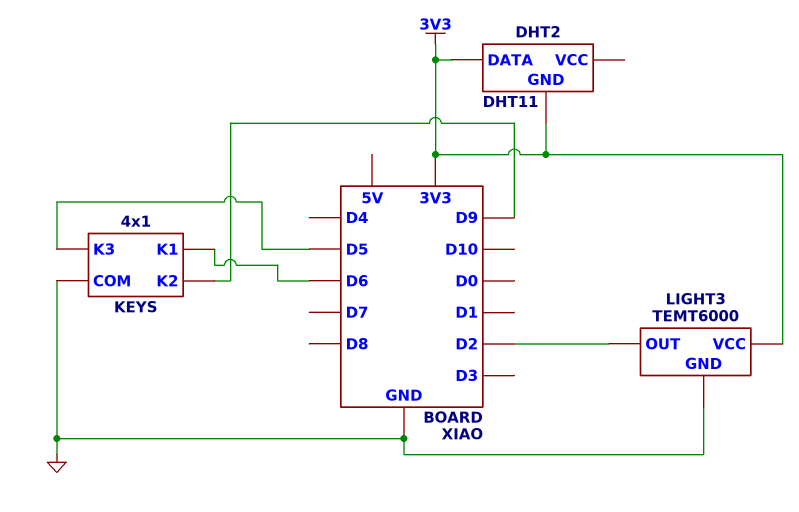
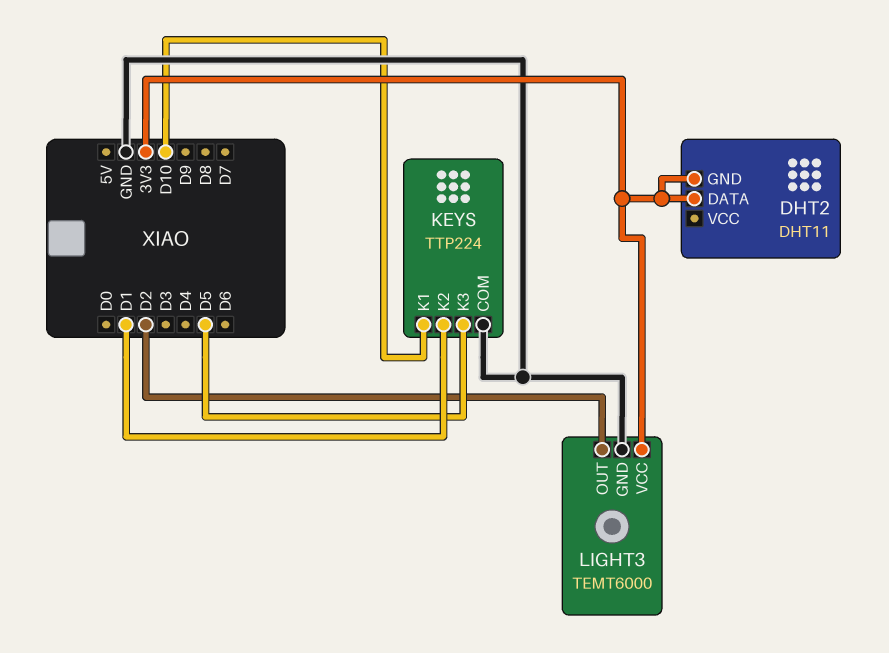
KEYS: 4x1 -> TTP224
KEYS pin K1: D6 -> D10
KEYS pin K2: D9 -> D1

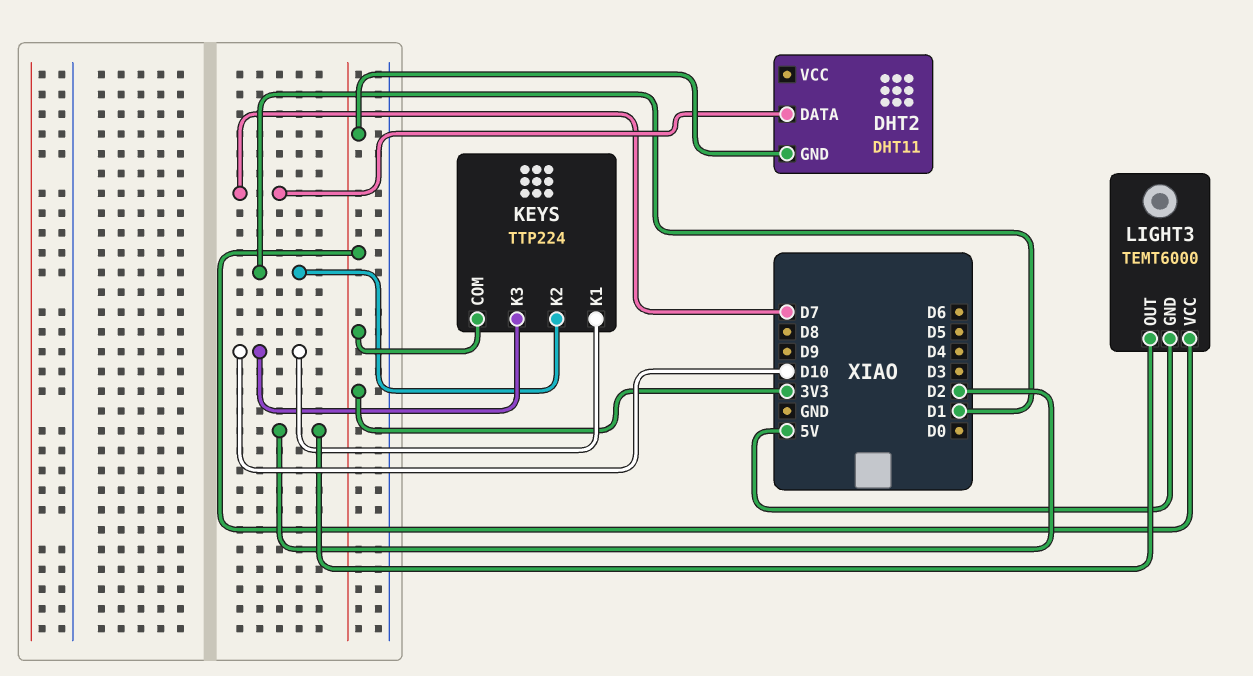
DHT2 pin DATA: 3V3 -> D7
KEYS pin COM: GND -> 3V3
KEYS pin K3: D5 -> D10
LIGHT3 pin GND: GND -> 5V

